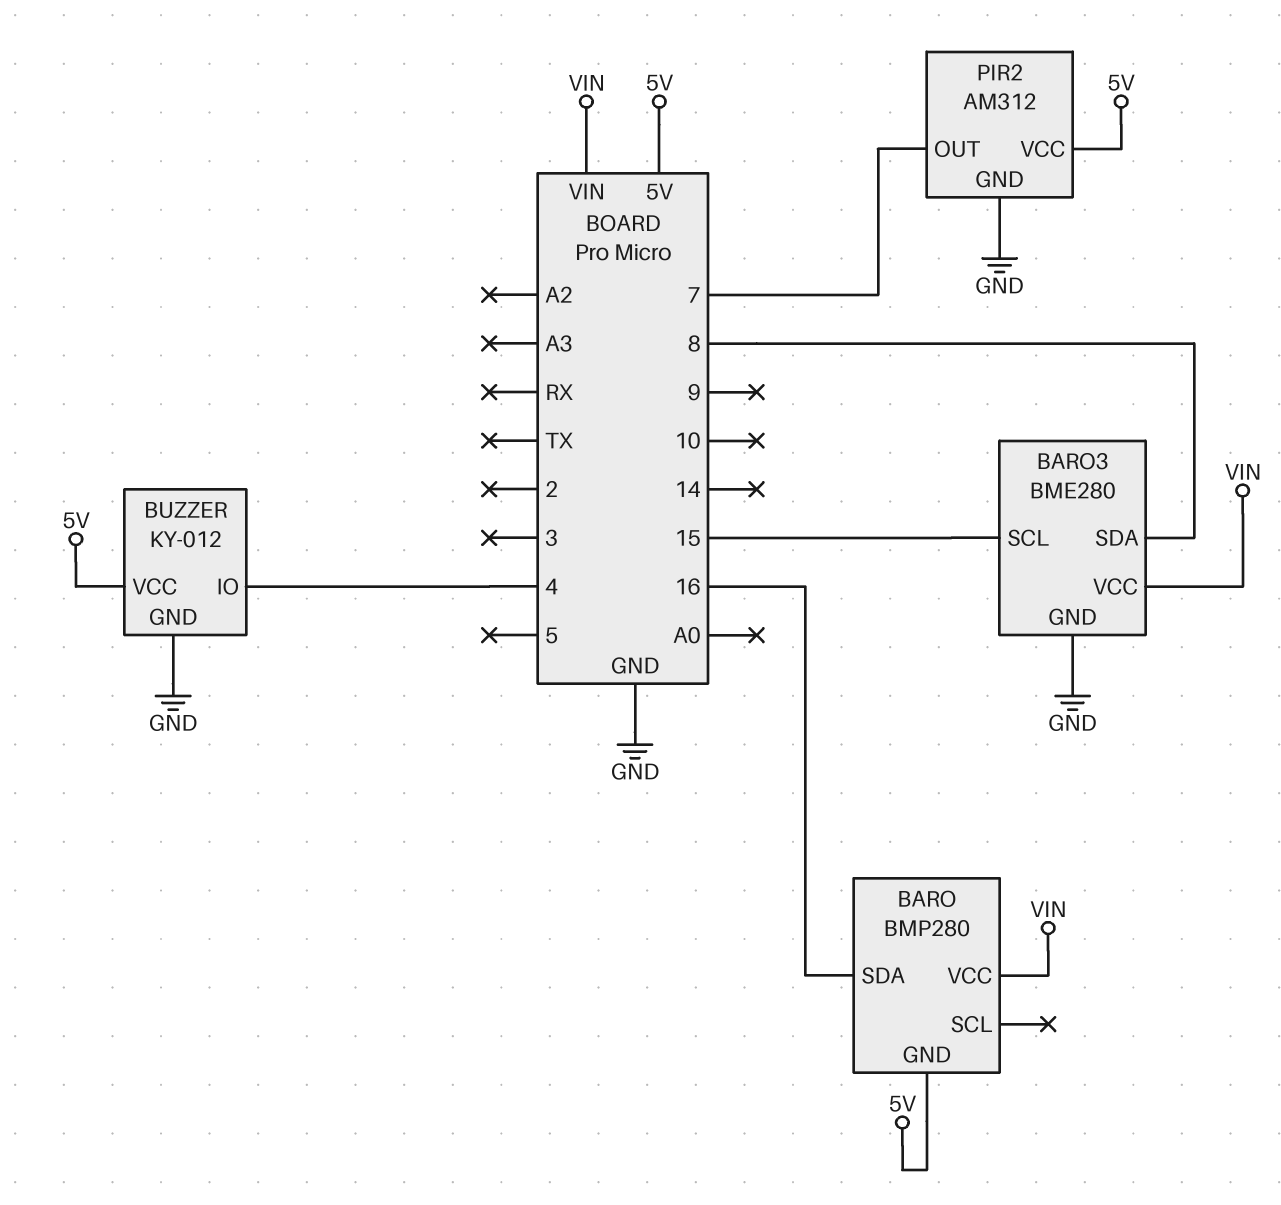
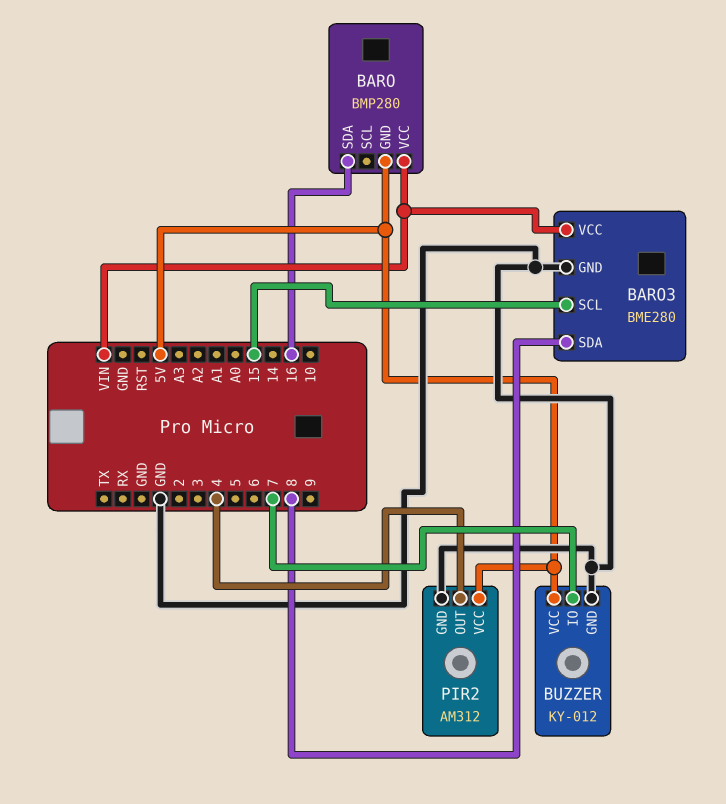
BUZZER pin IO: 4 -> 7
PIR2 pin OUT: 7 -> 4

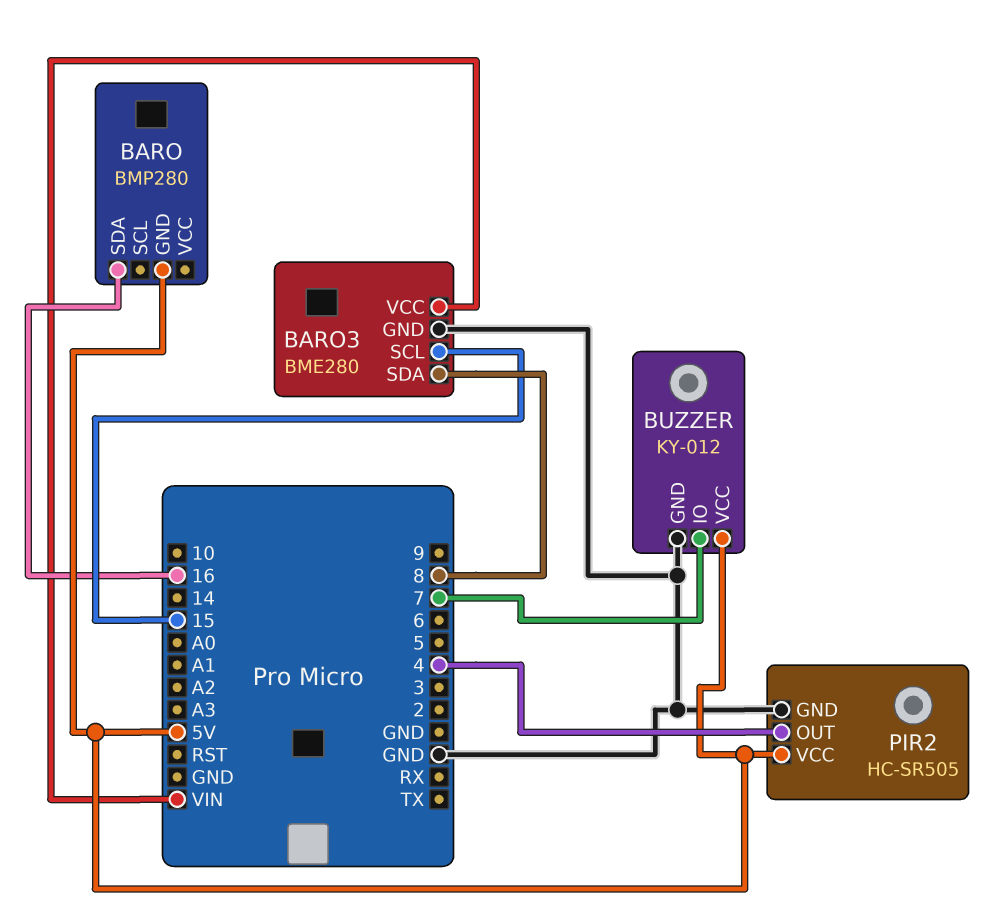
BARO pin VCC: VIN -> none
PIR2: AM312 -> HC-SR505

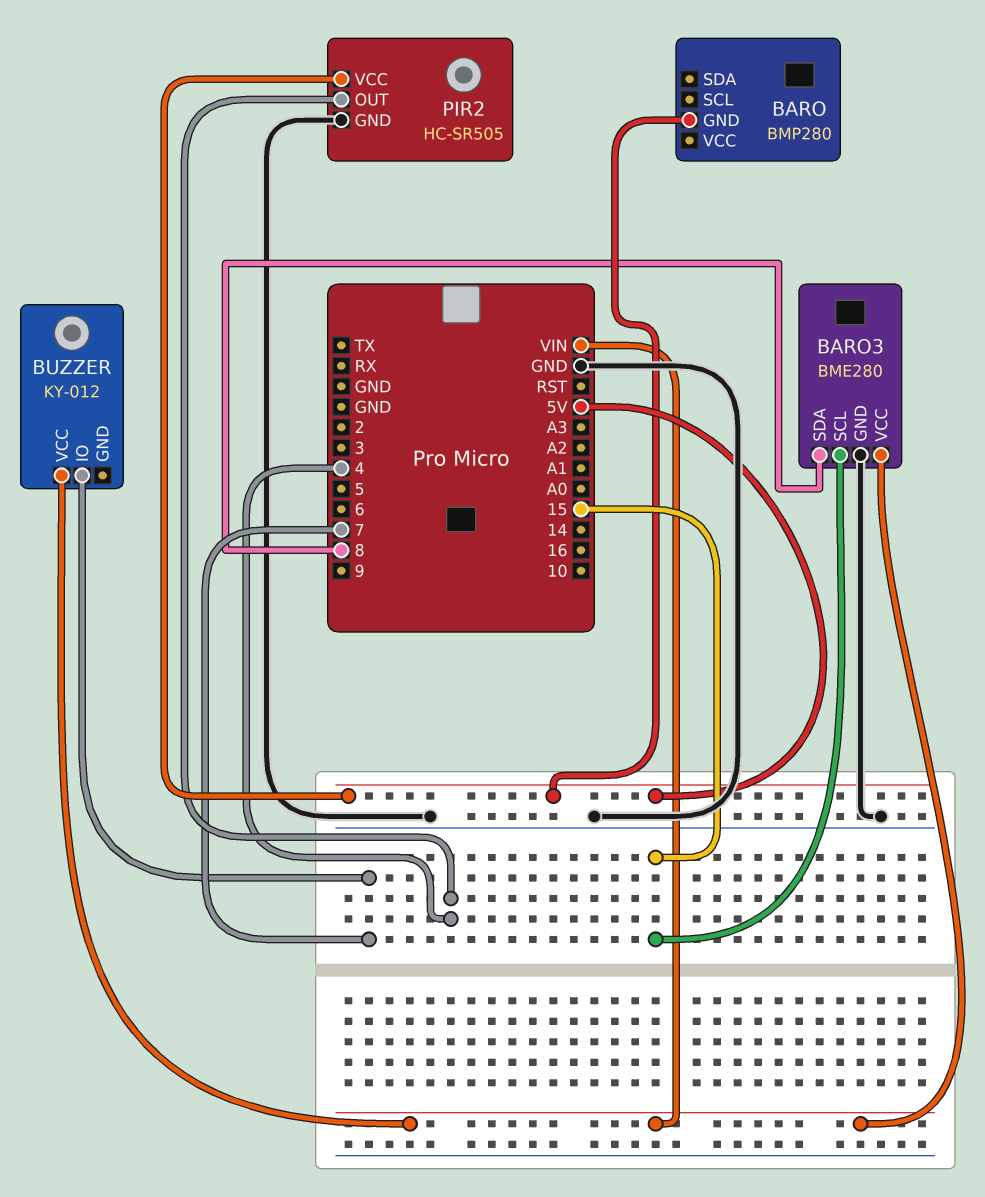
BARO pin SDA: 16 -> none
BUZZER pin GND: GND -> none
BUZZER pin VCC: 5V -> VIN

